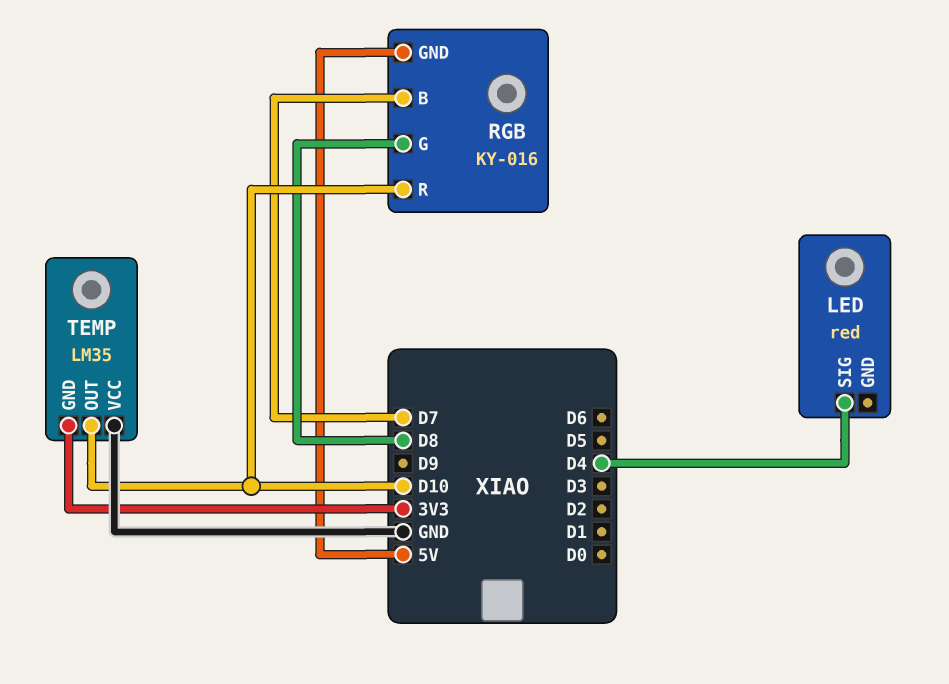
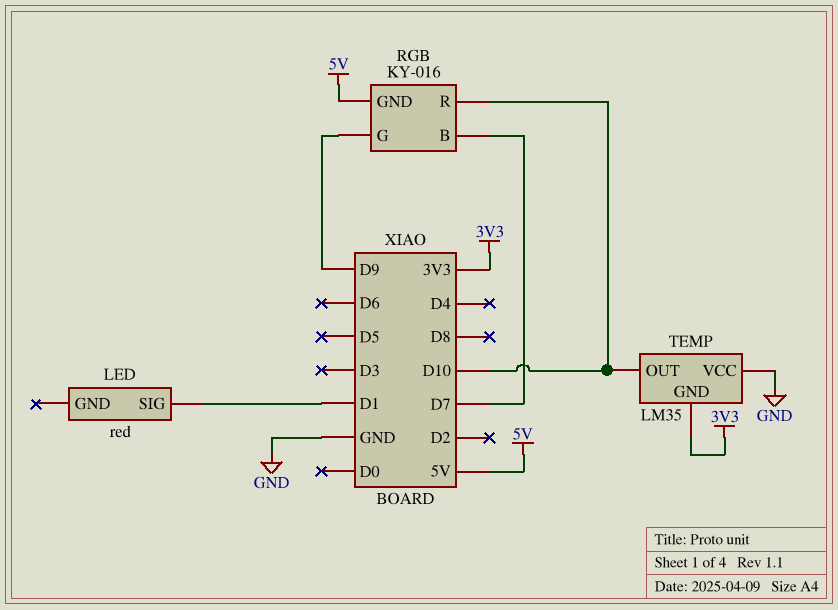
LED pin SIG: D4 -> D1
RGB pin G: D8 -> D9

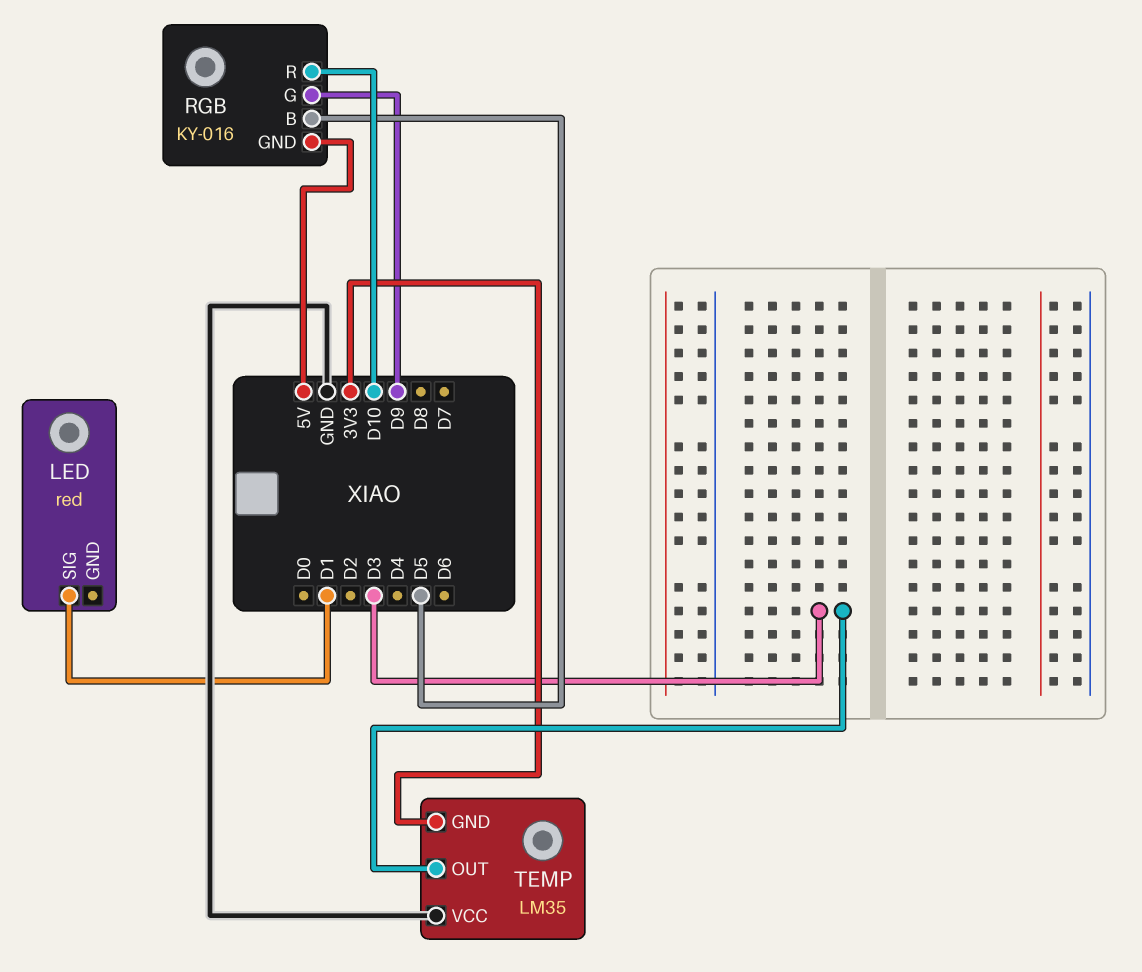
RGB pin B: D7 -> D5
TEMP pin OUT: D10 -> D3

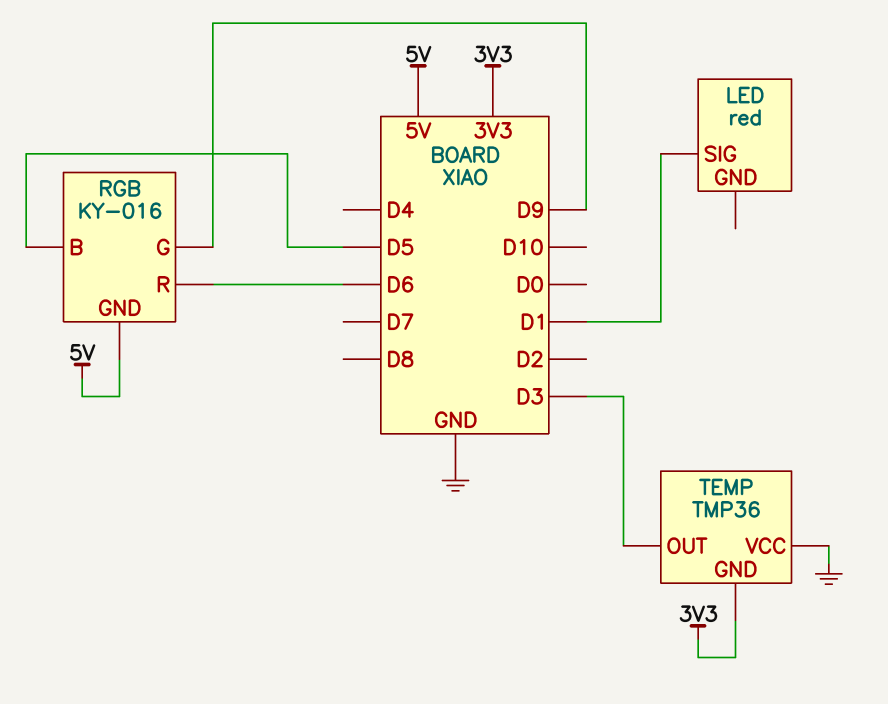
RGB pin R: D10 -> D6
TEMP: LM35 -> TMP36

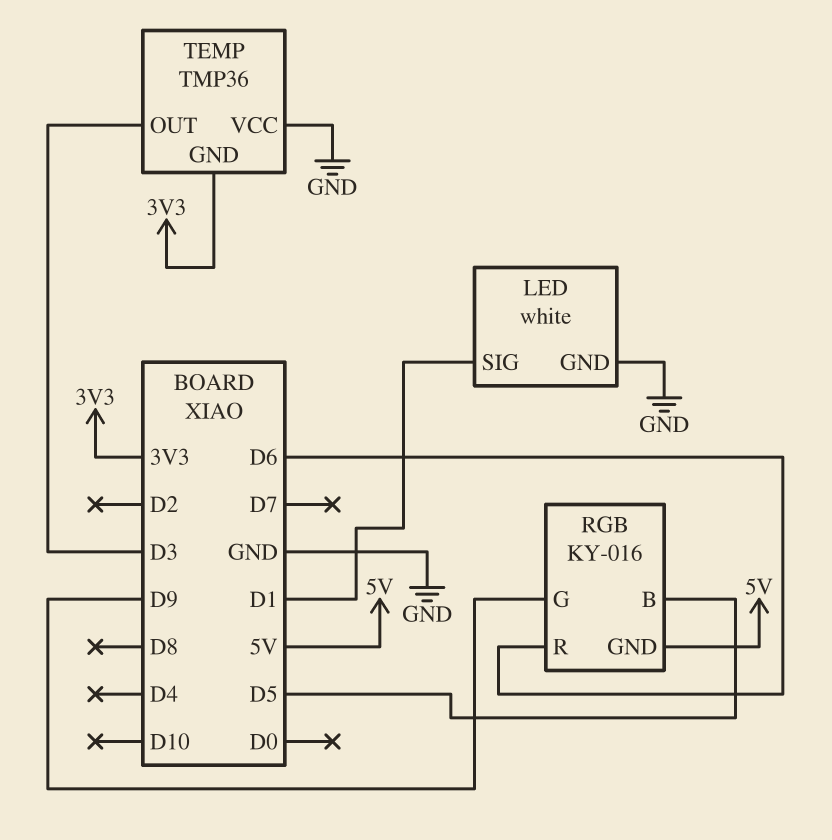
LED: red -> white
LED pin GND: none -> GND

